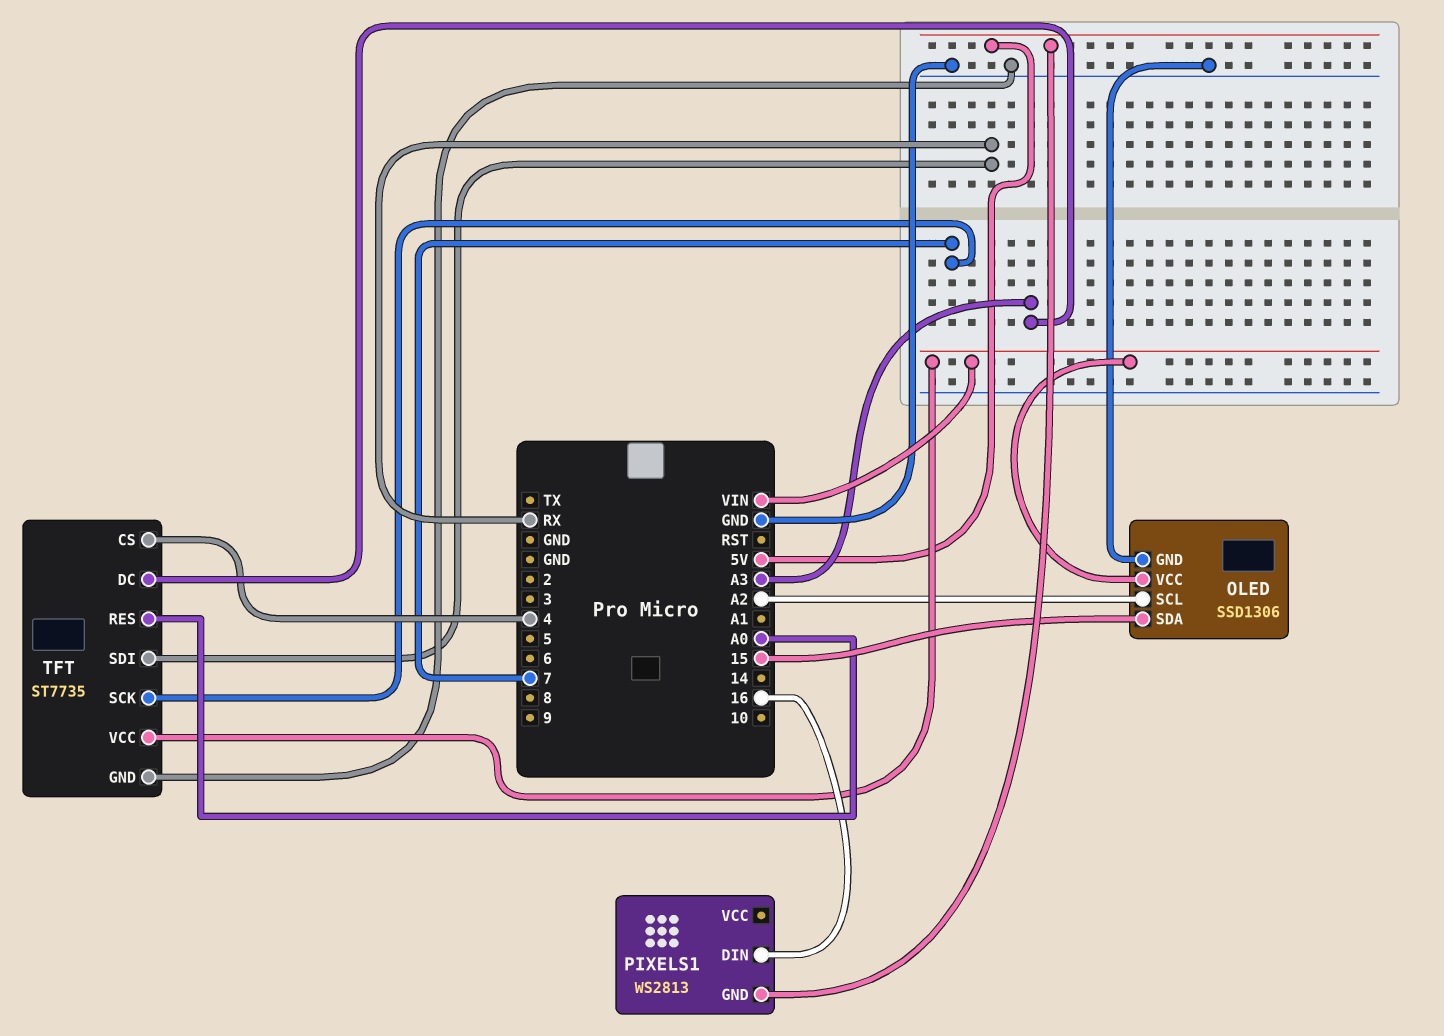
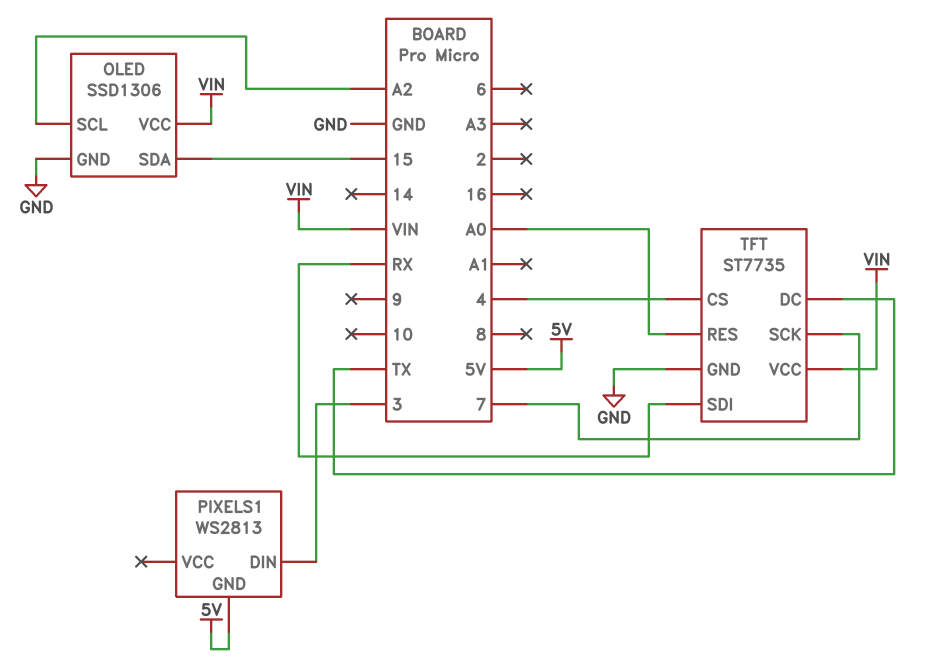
PIXELS1 pin DIN: 16 -> 3
TFT pin DC: A3 -> TX

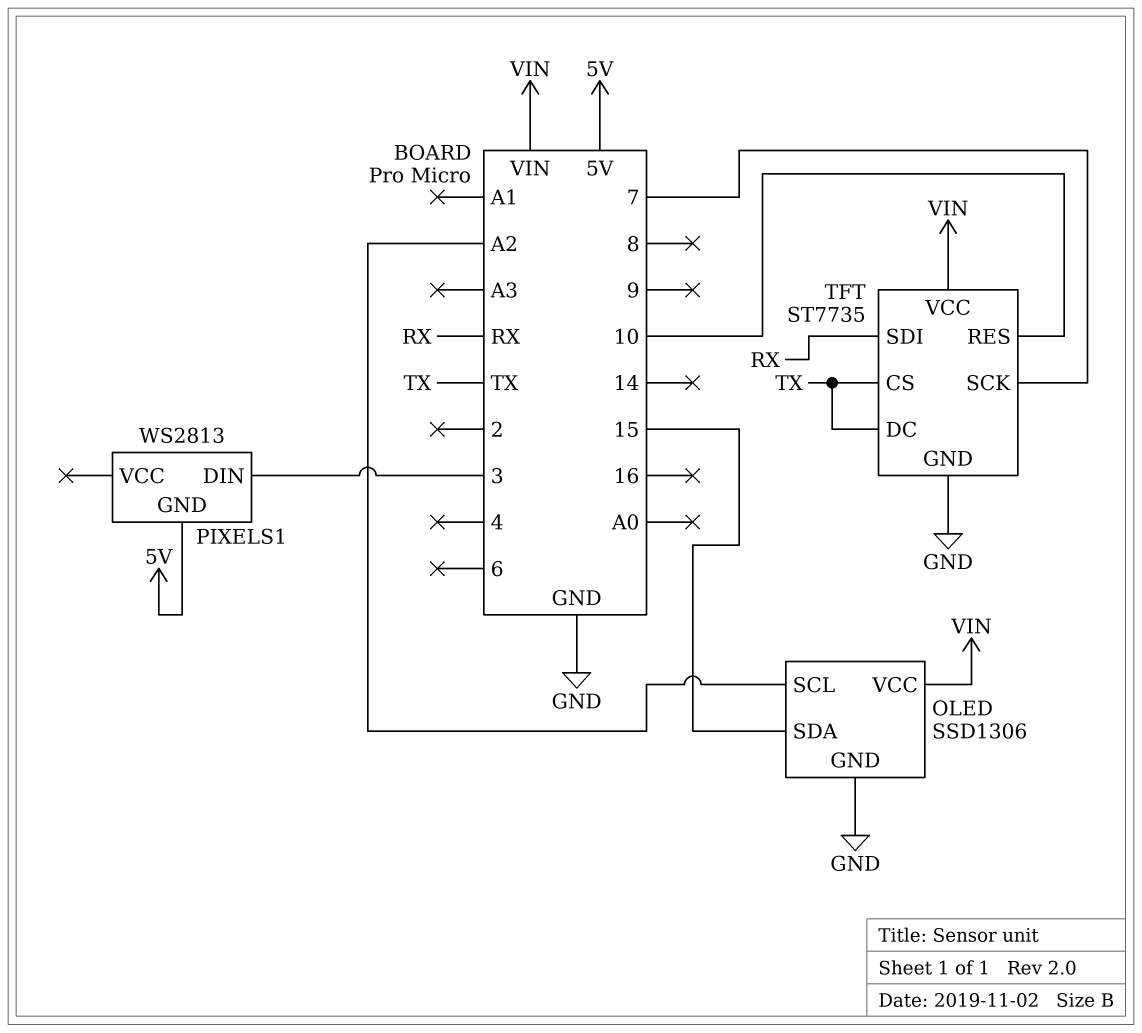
TFT pin CS: 4 -> TX
TFT pin RES: A0 -> 10

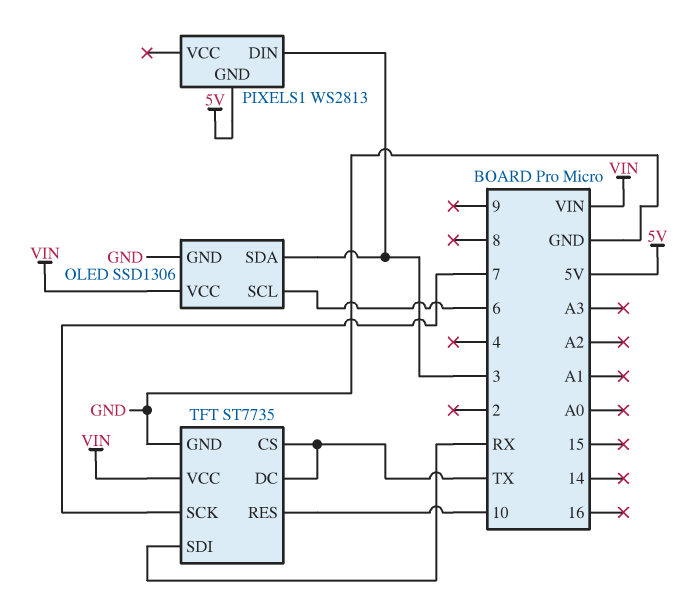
OLED pin SCL: A2 -> 6
OLED pin SDA: 15 -> 3

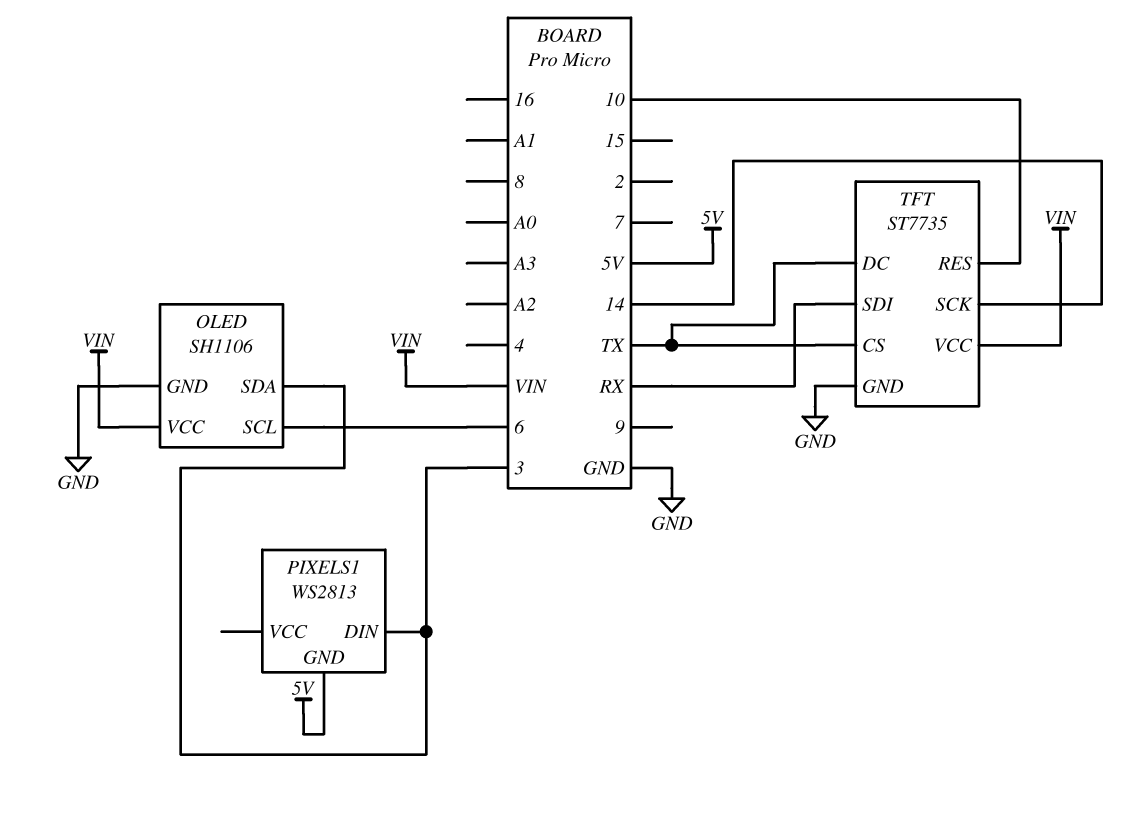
OLED: SSD1306 -> SH1106
TFT pin SCK: 7 -> 14

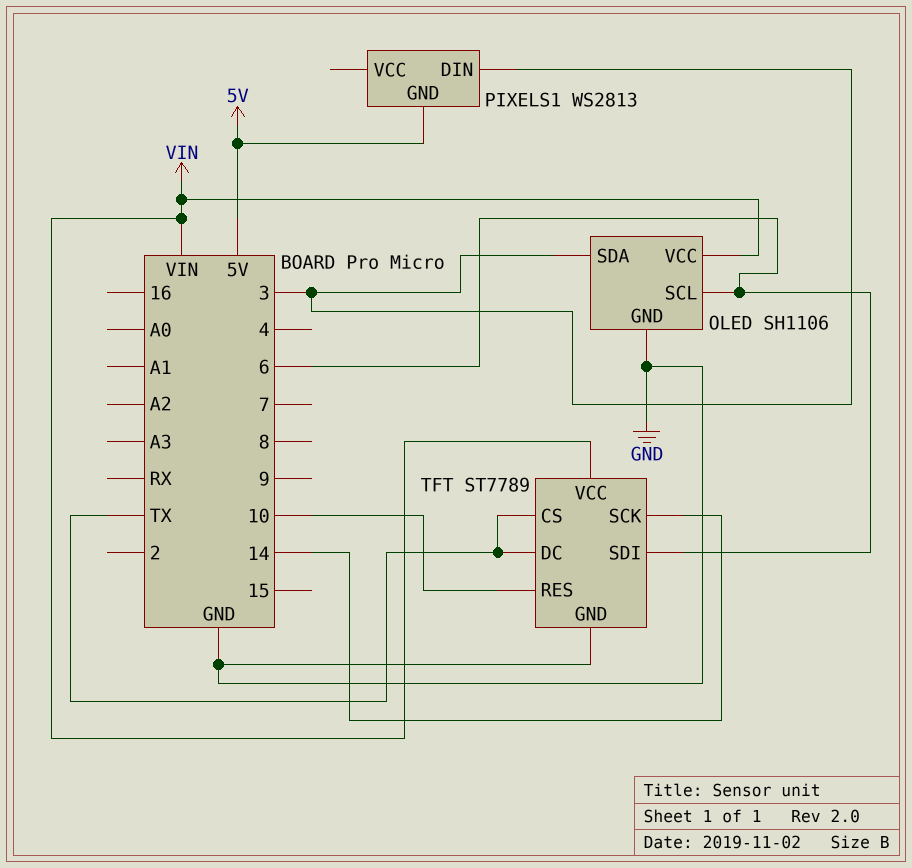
TFT: ST7735 -> ST7789
TFT pin SDI: RX -> 6

